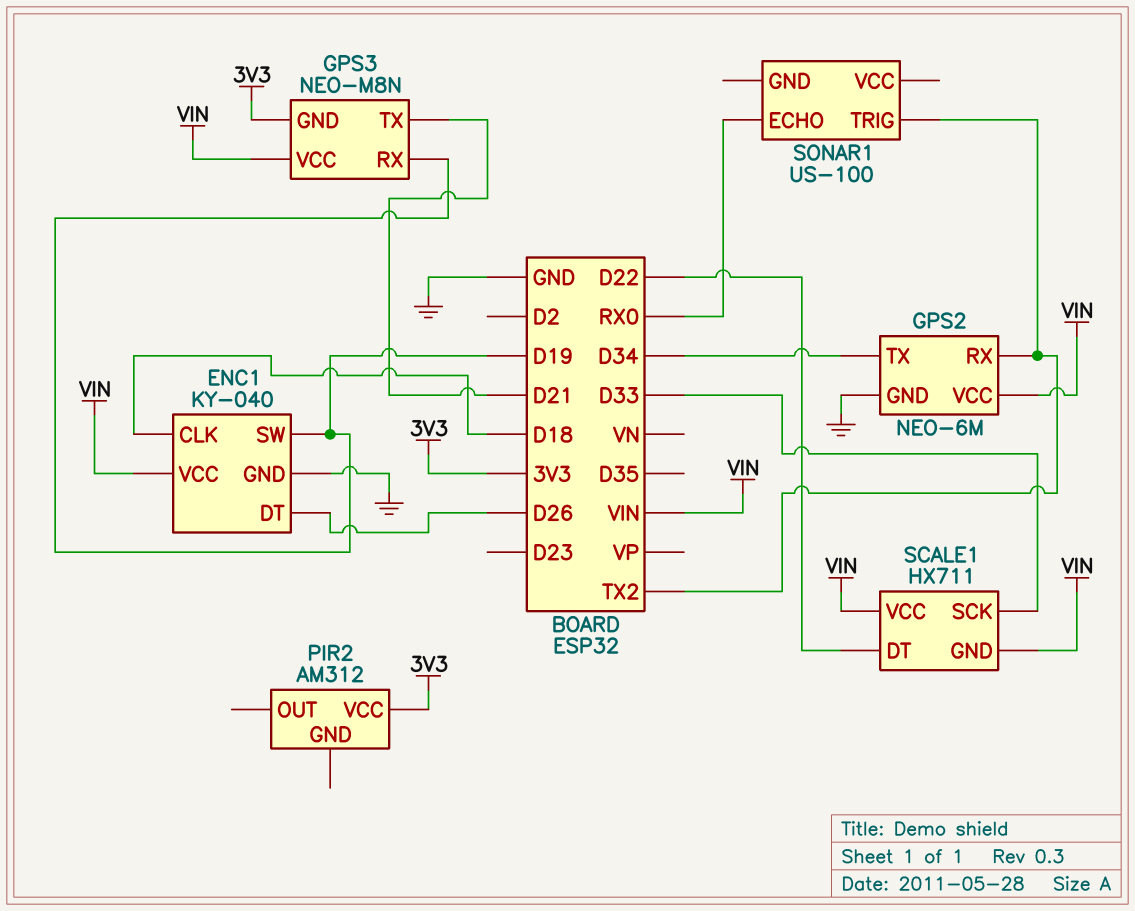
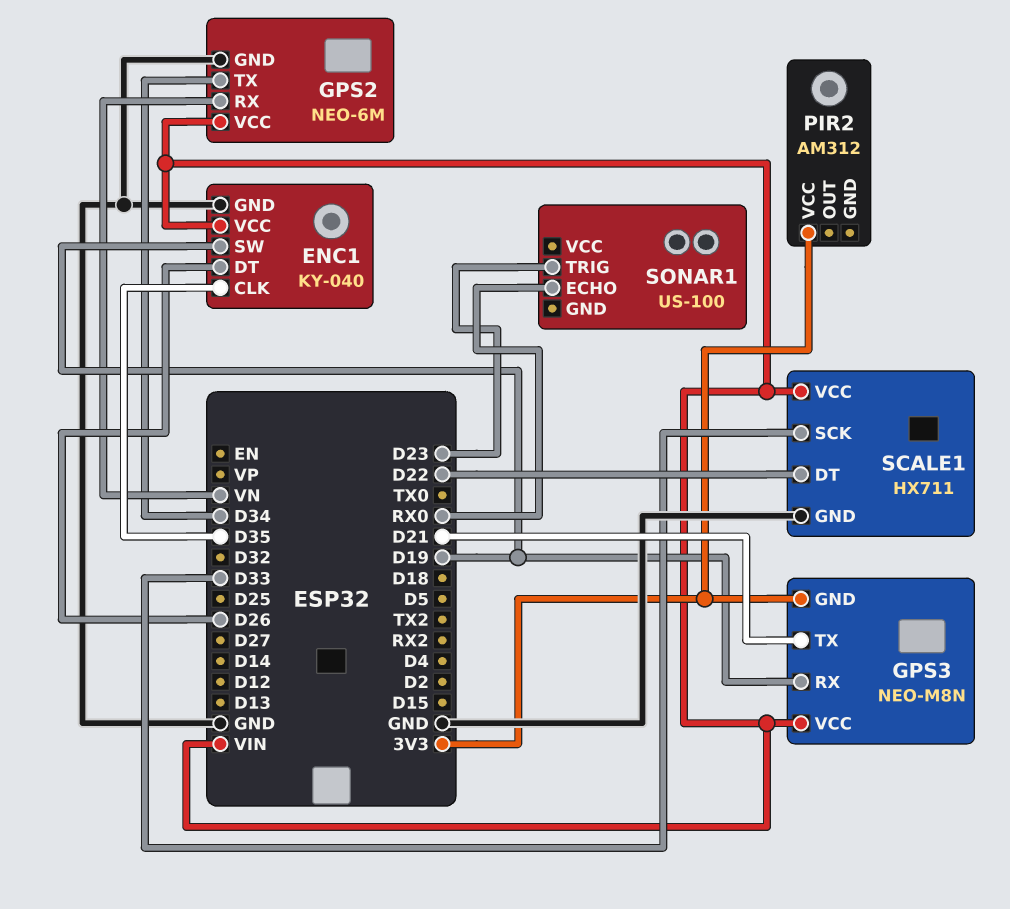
ENC1 pin CLK: D18 -> D35
GPS2 pin RX: TX2 -> VN
SCALE1 pin GND: VIN -> GND
SONAR1 pin TRIG: TX2 -> D23

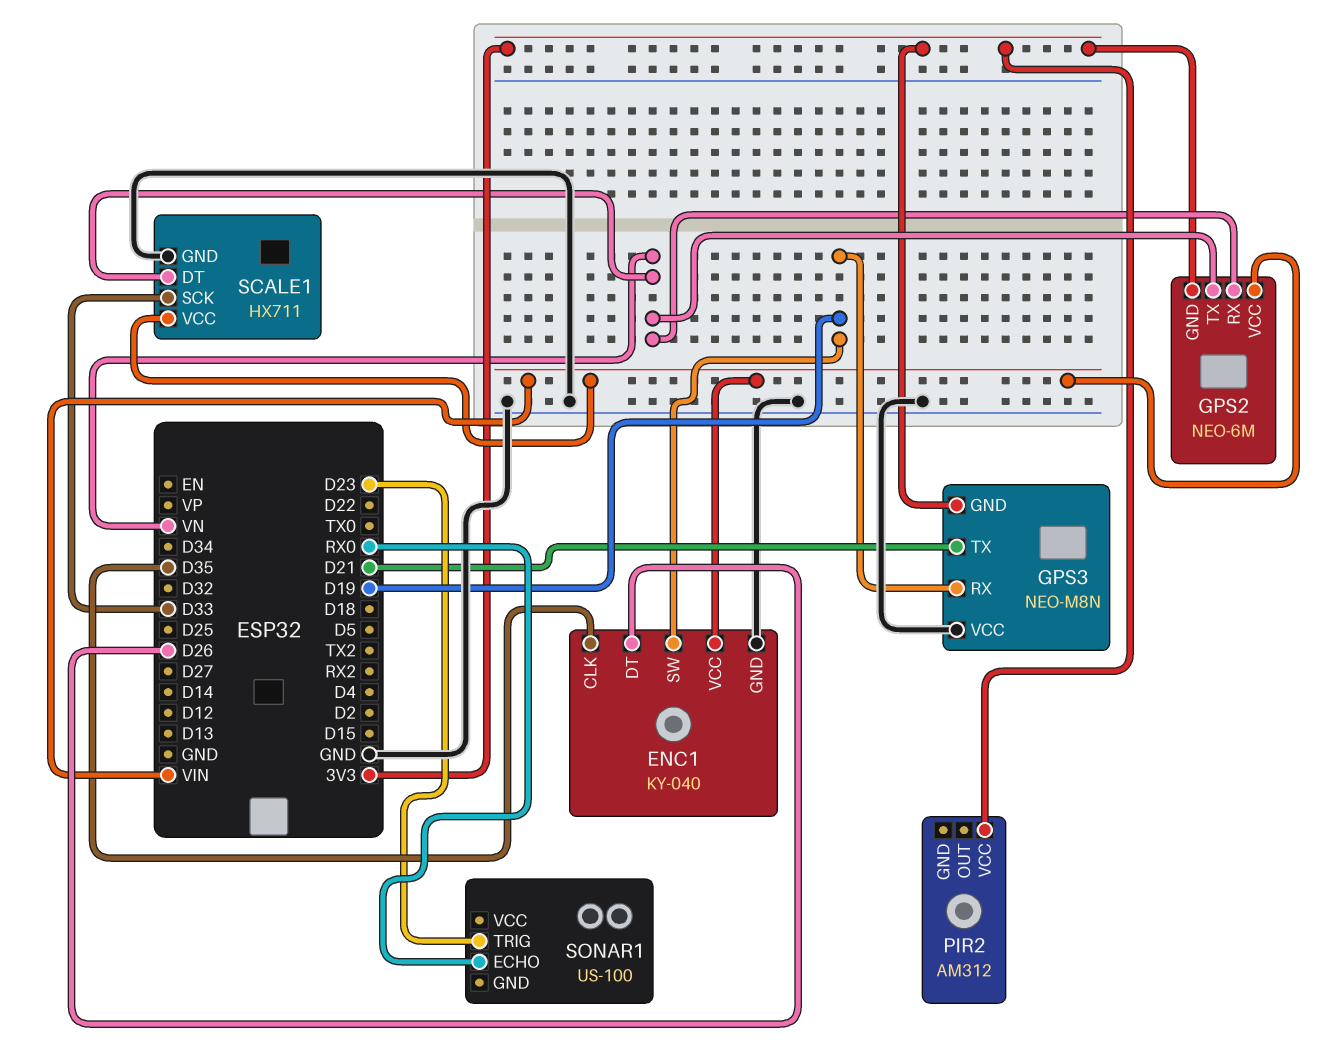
GPS2 pin GND: GND -> 3V3
GPS2 pin TX: D34 -> VN
GPS3 pin VCC: VIN -> GND
SCALE1 pin DT: D22 -> VN

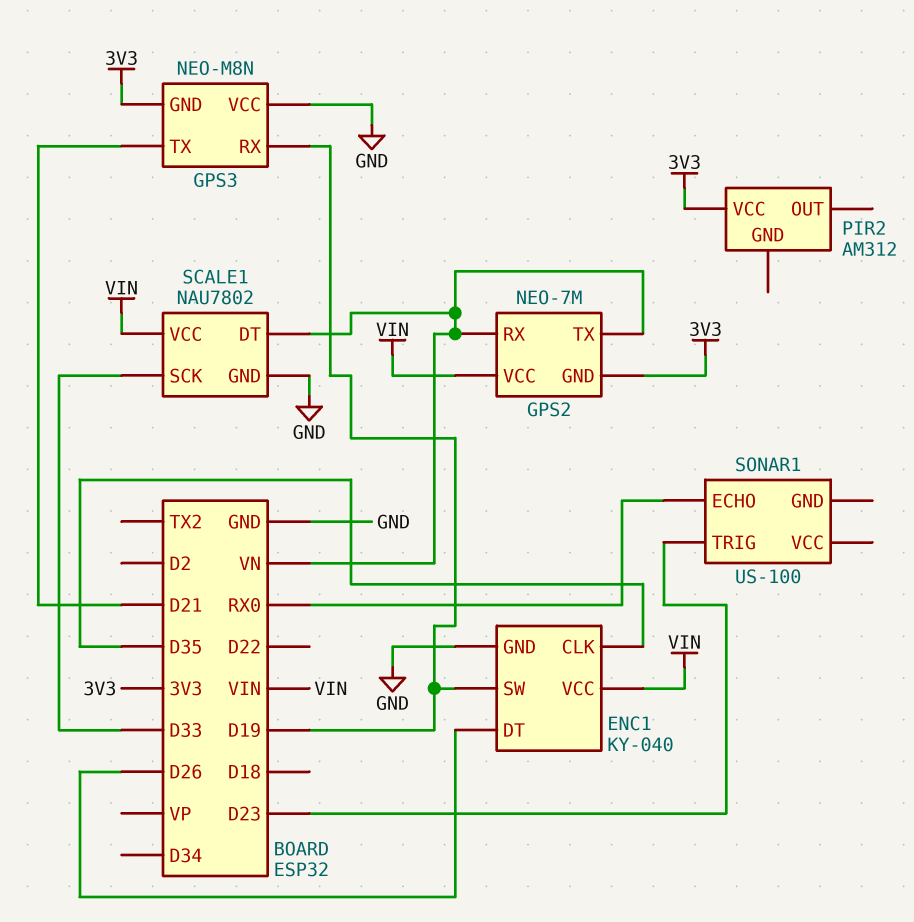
GPS2: NEO-6M -> NEO-7M
SCALE1: HX711 -> NAU7802

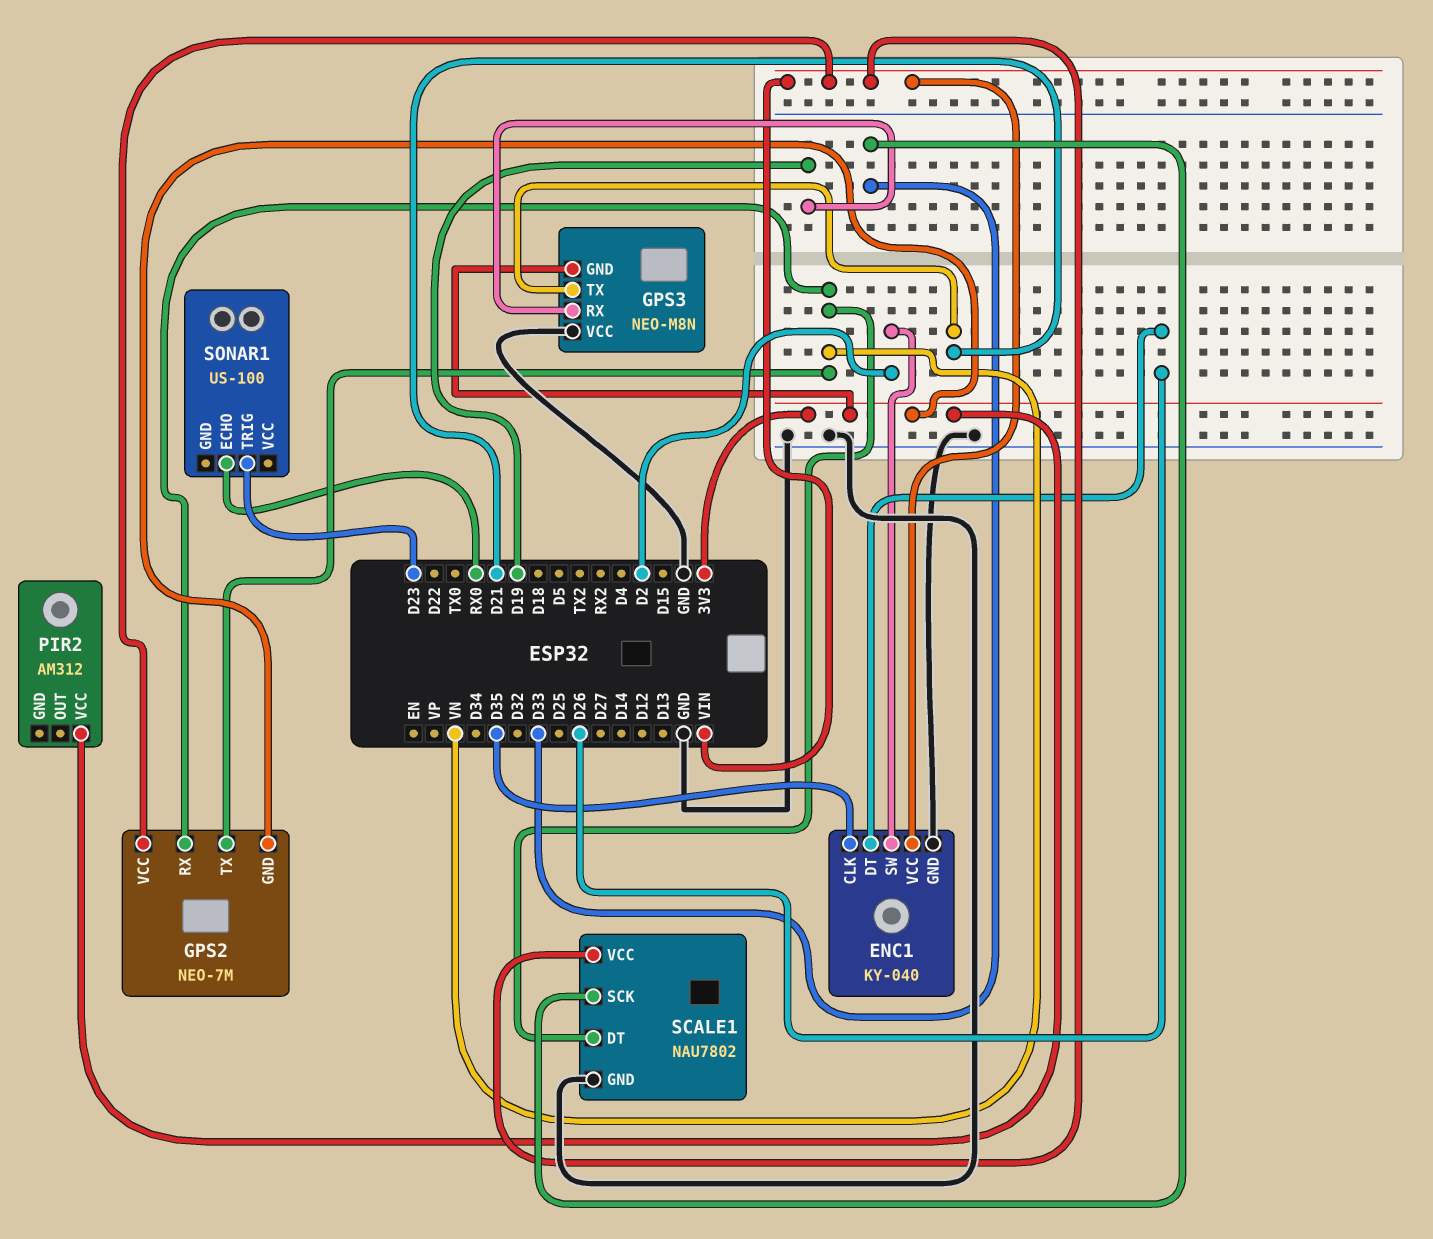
ENC1 pin SW: D19 -> D2

